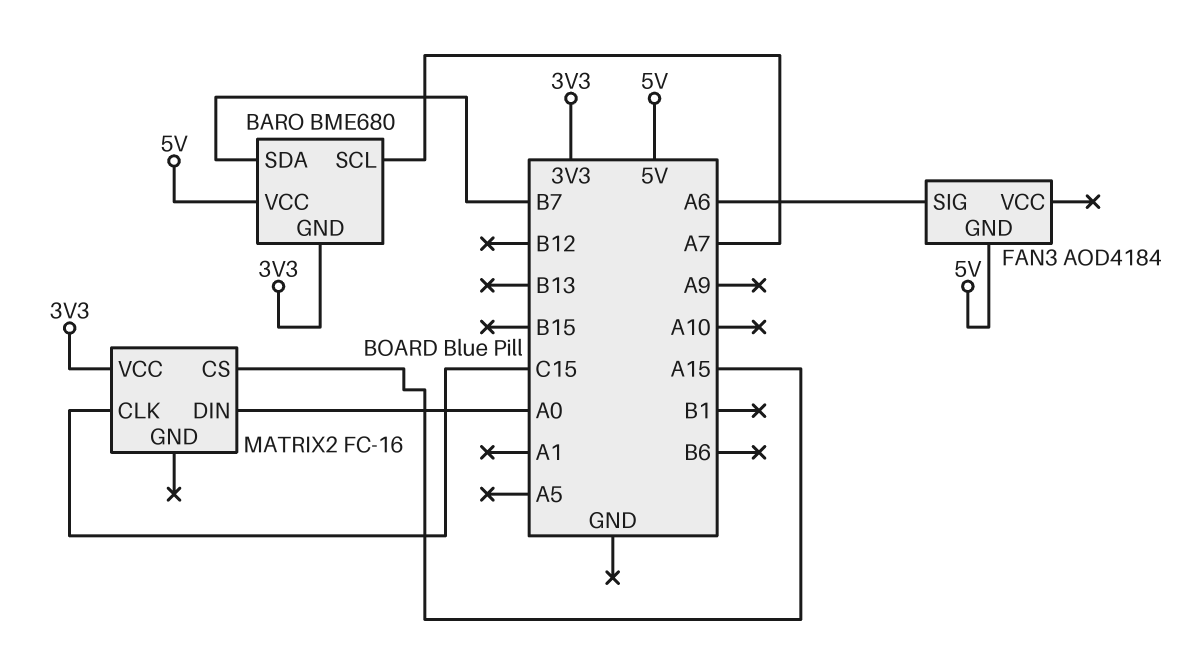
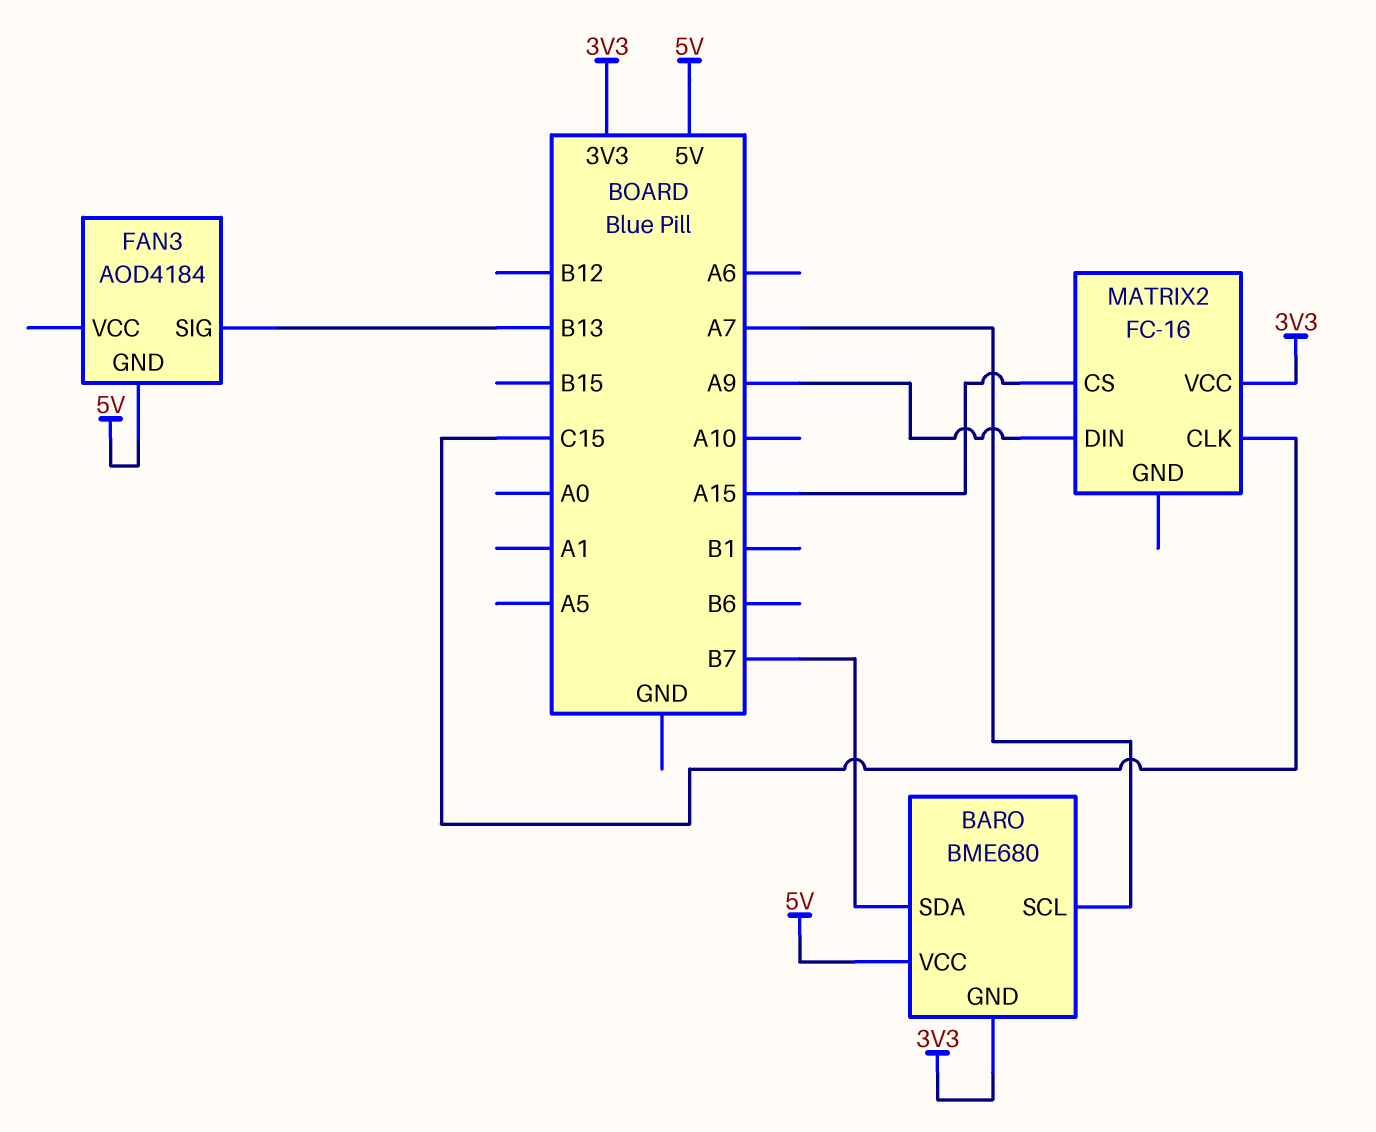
FAN3 pin SIG: A6 -> B13
MATRIX2 pin DIN: A0 -> A9

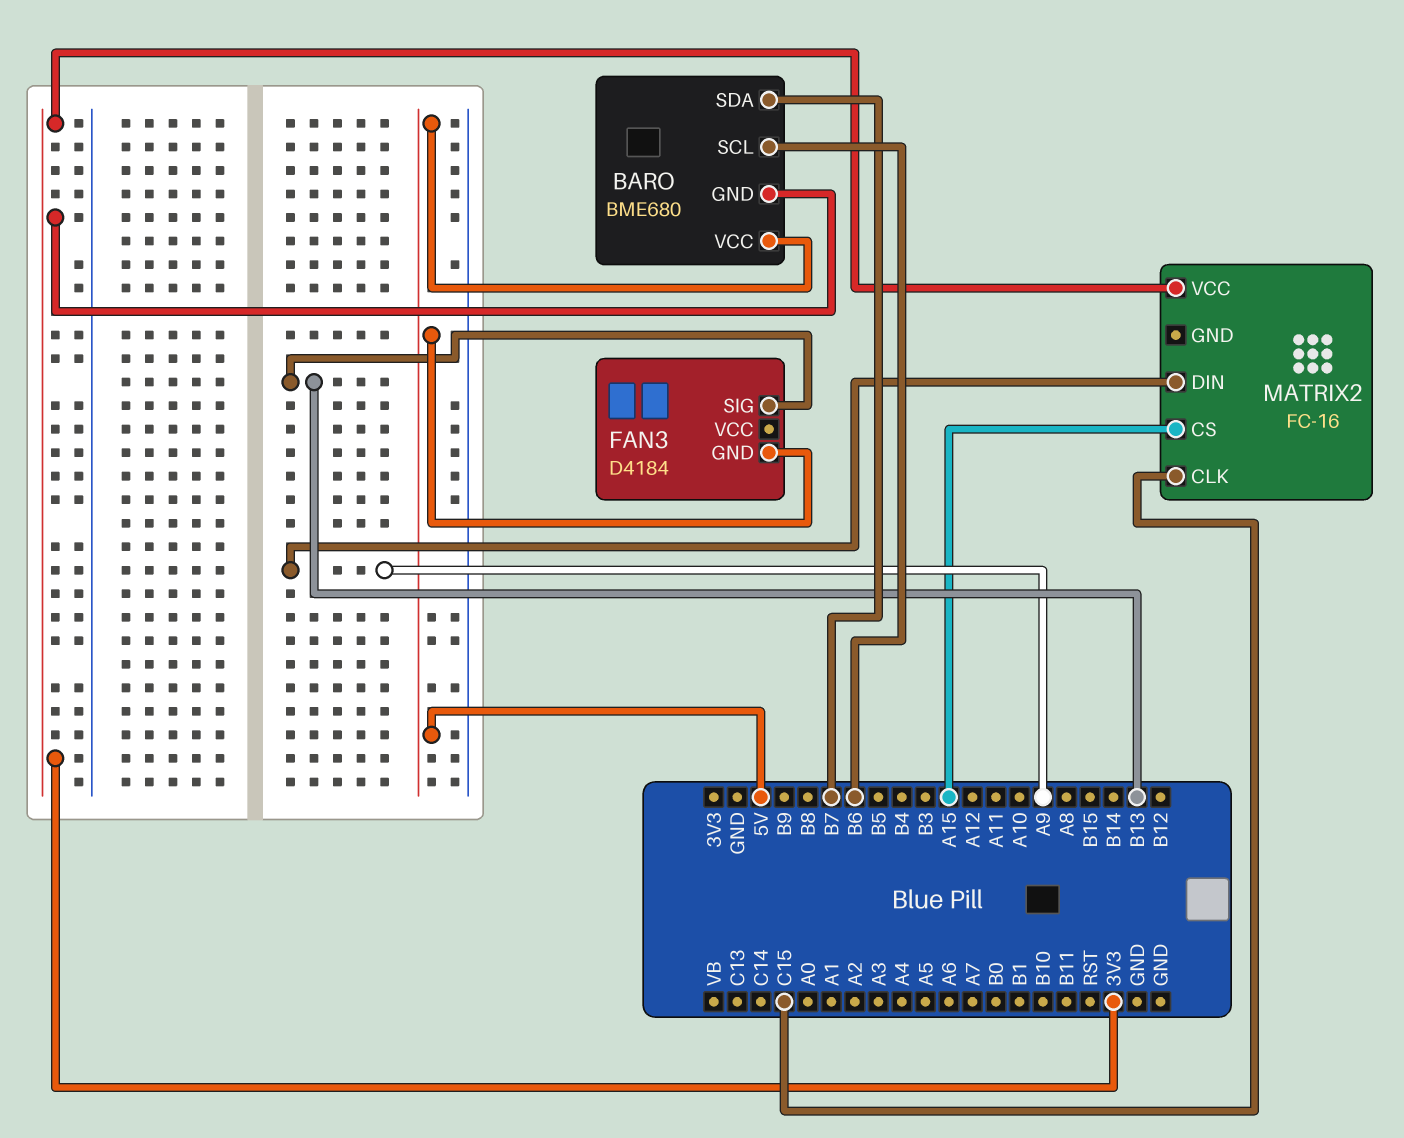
BARO pin SCL: A7 -> B6
FAN3: AOD4184 -> D4184

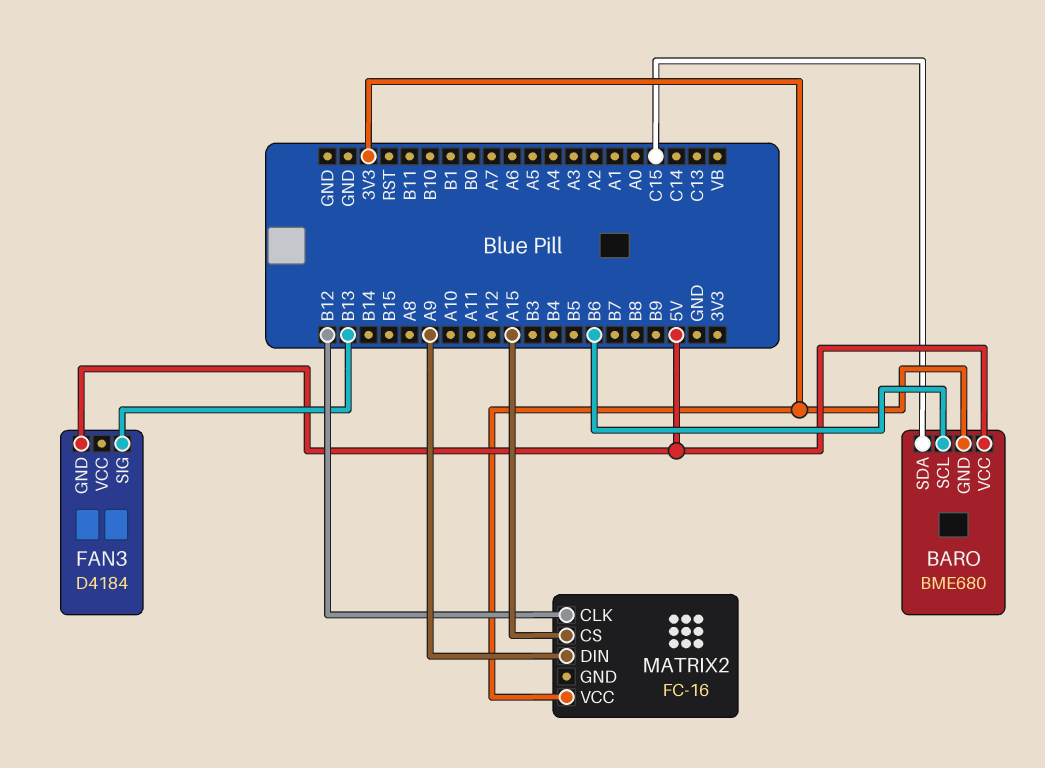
BARO pin SDA: B7 -> C15
MATRIX2 pin CLK: C15 -> B12

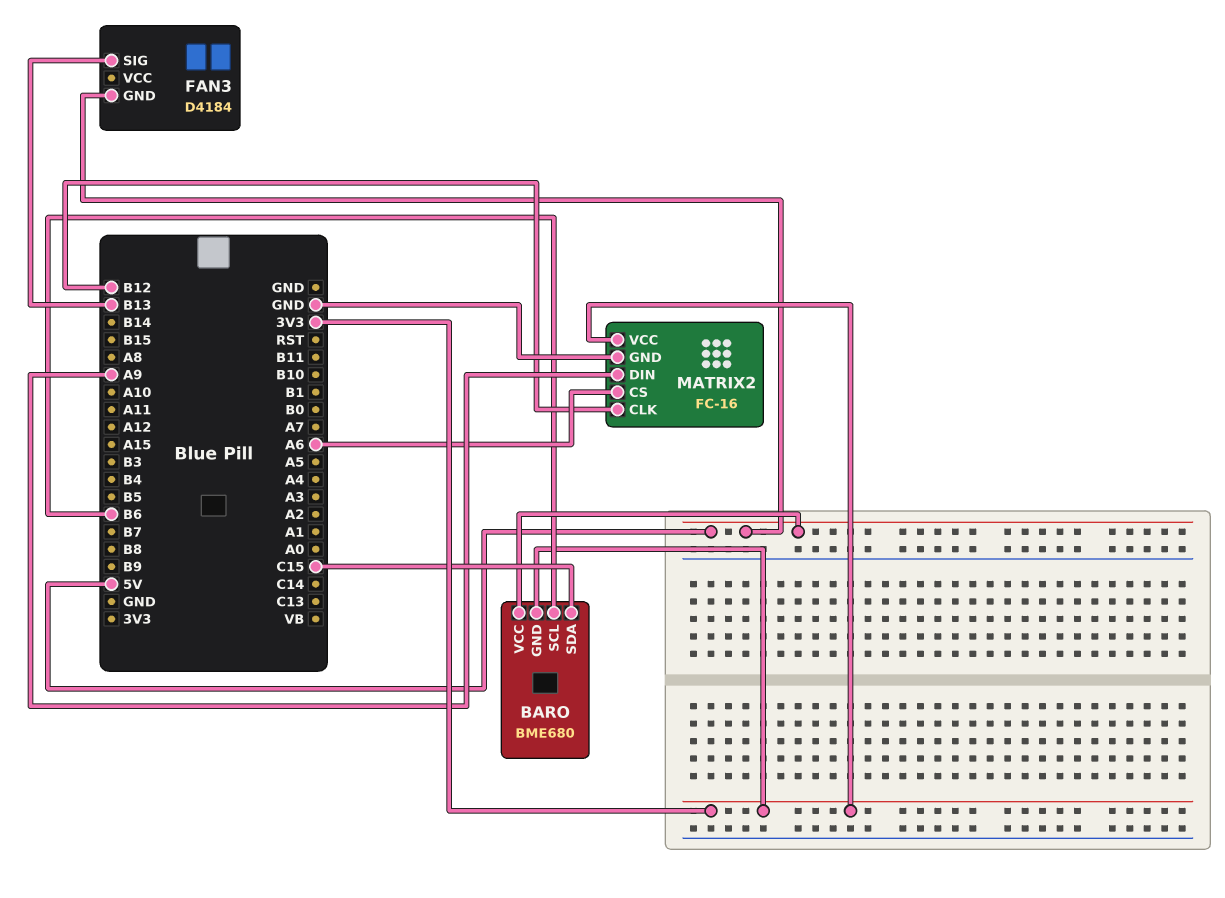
MATRIX2 pin CS: A15 -> A6
MATRIX2 pin GND: none -> GND

